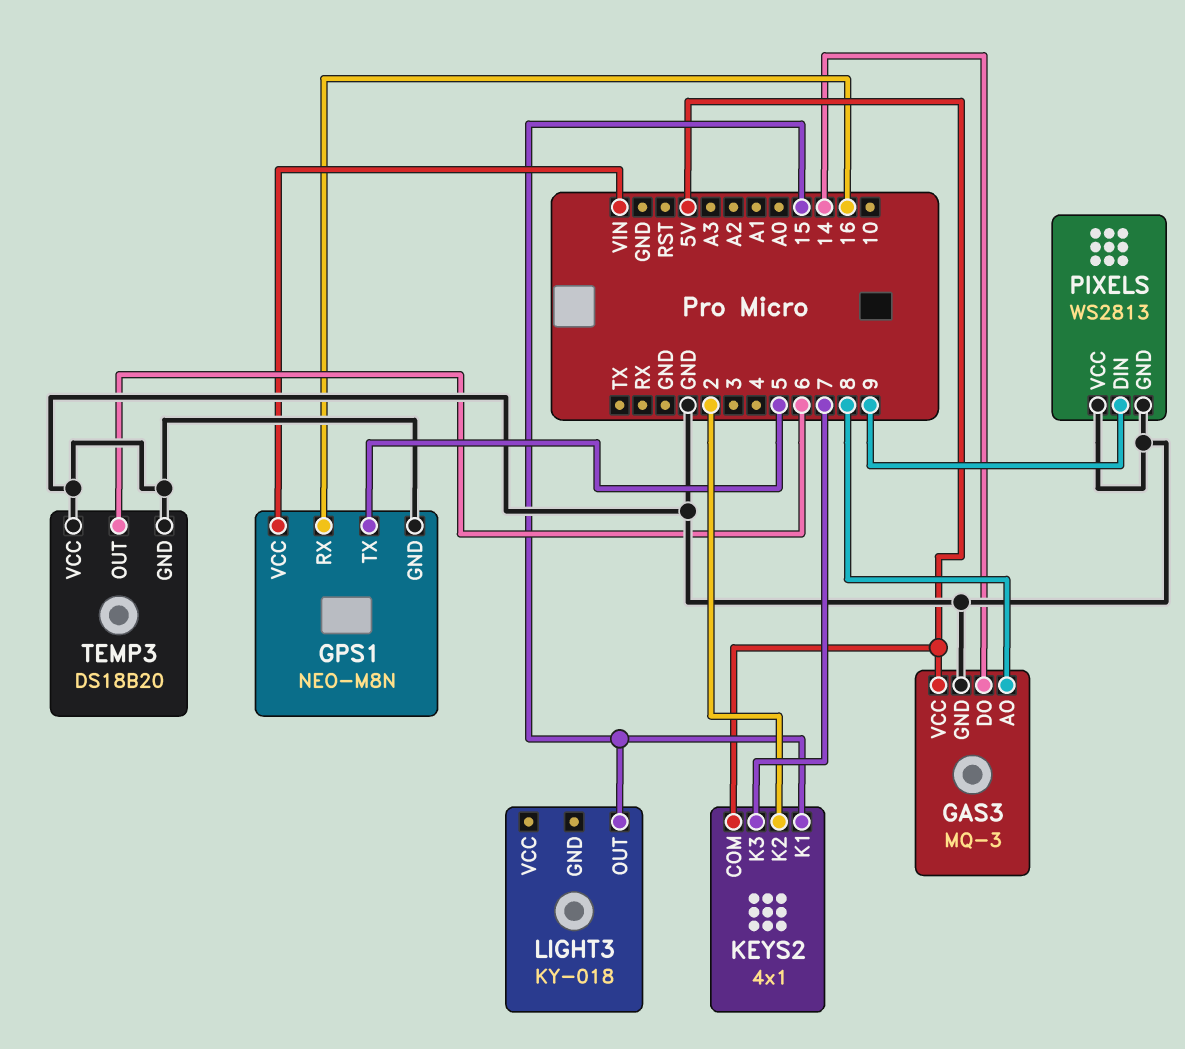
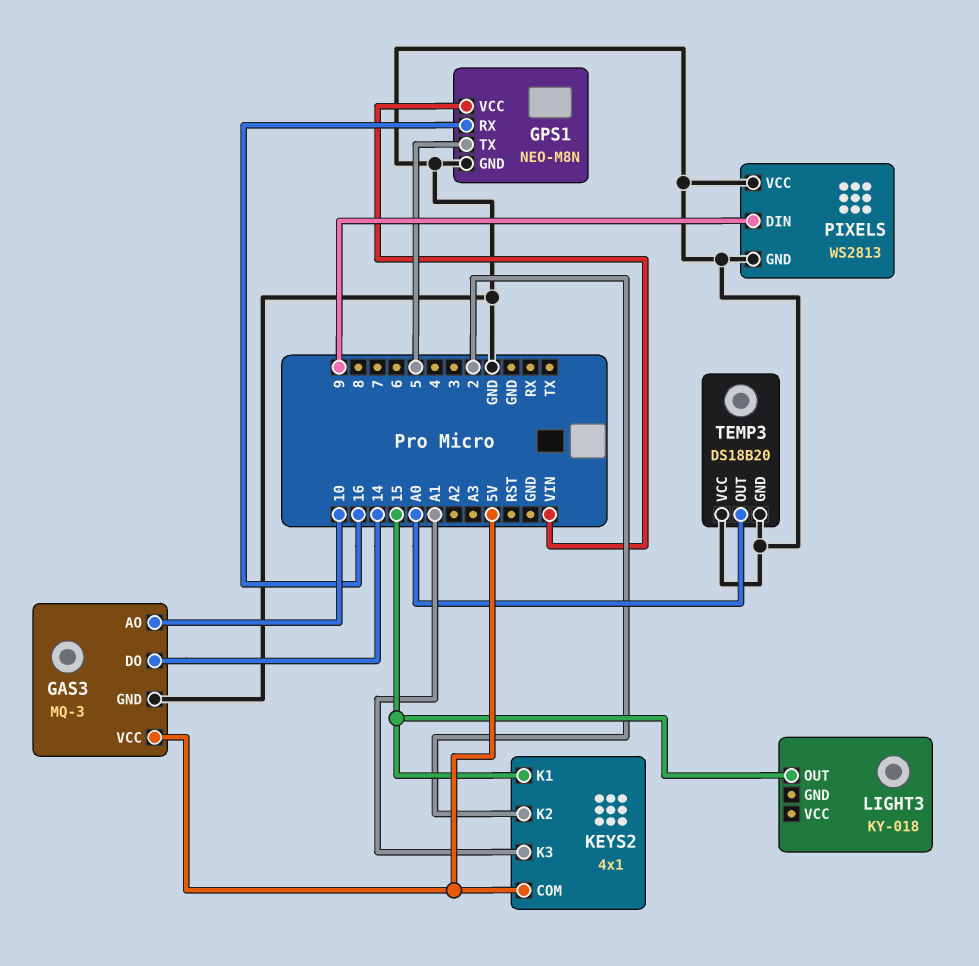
GAS3 pin AO: 8 -> 10
KEYS2 pin K3: 7 -> A1
TEMP3 pin OUT: 6 -> A0

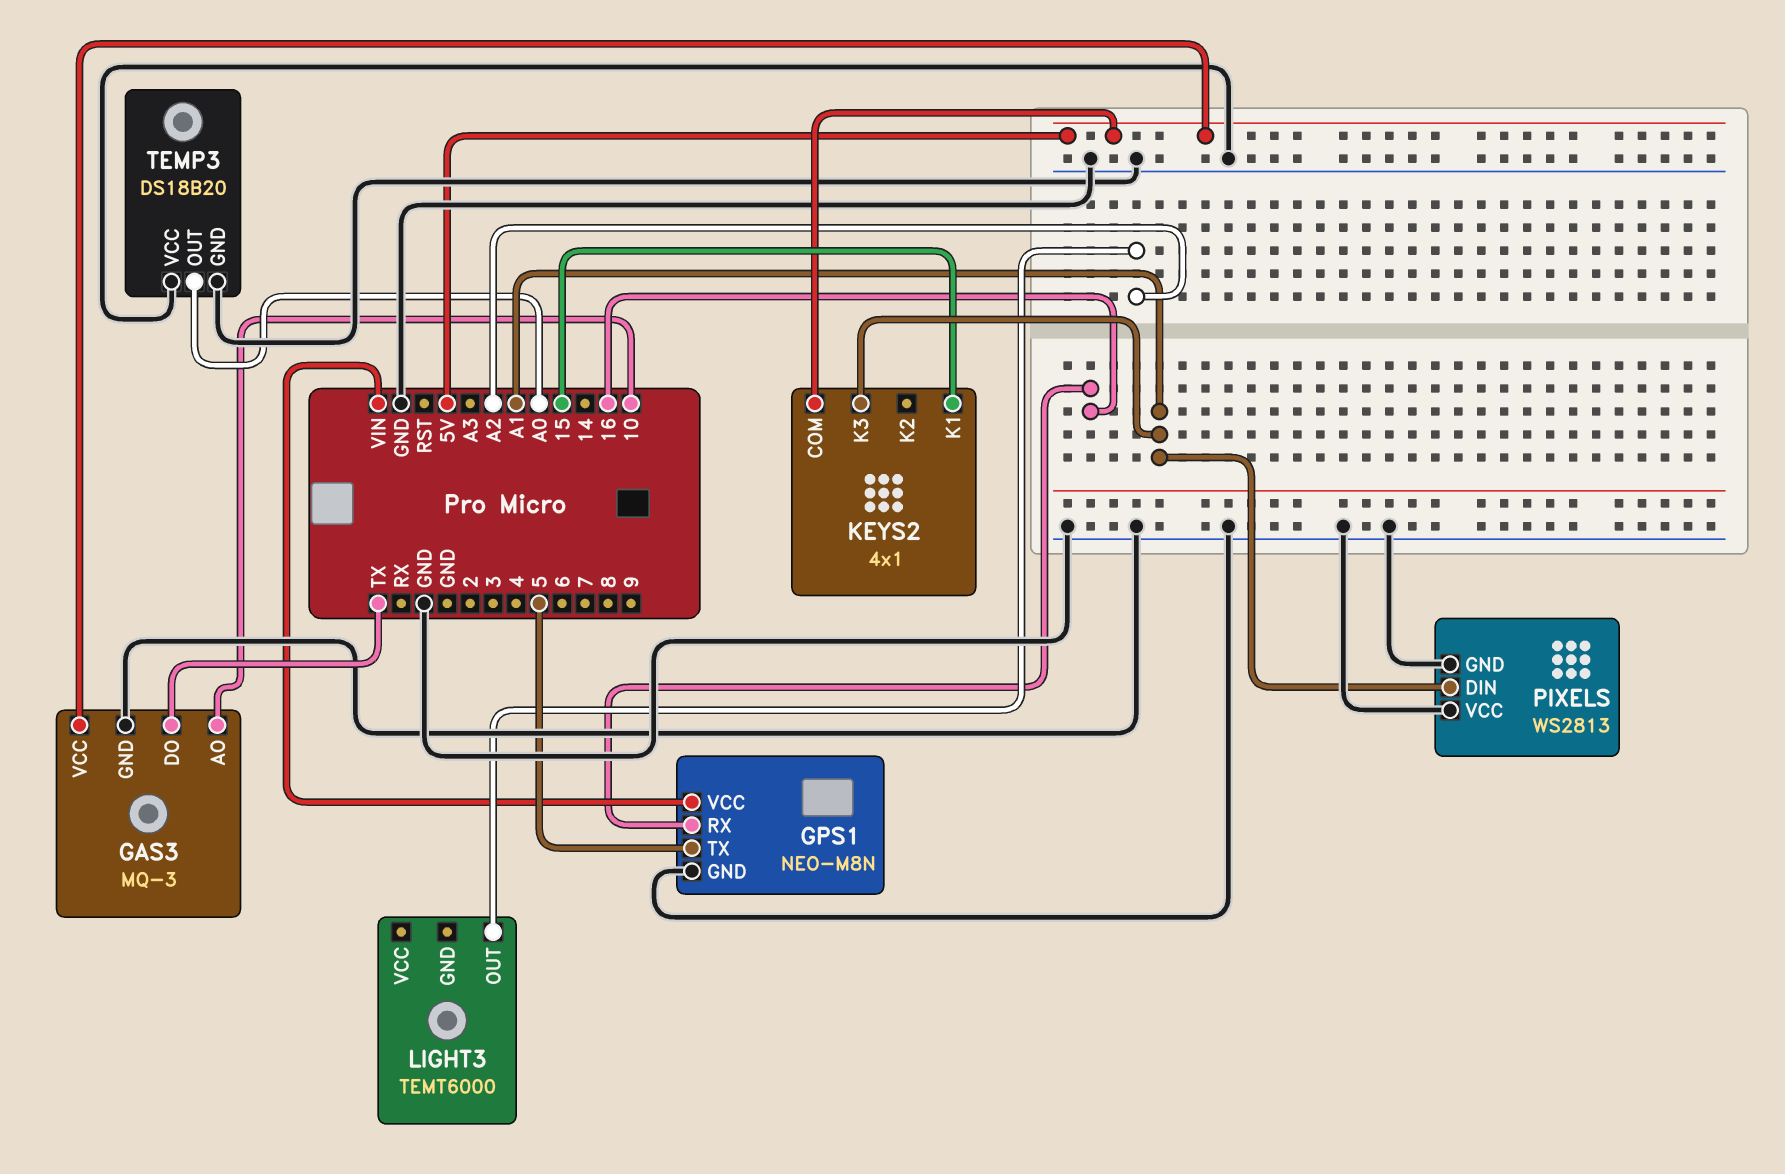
GAS3 pin DO: 14 -> TX
KEYS2 pin K2: 2 -> none
LIGHT3: KY-018 -> TEMT6000
LIGHT3 pin OUT: 15 -> A2
PIXELS pin DIN: 9 -> A1

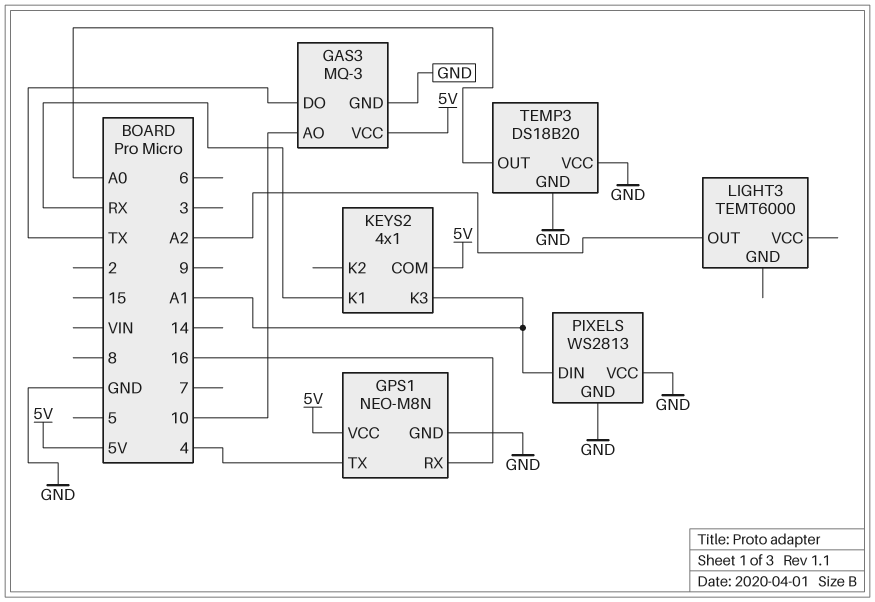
GPS1 pin TX: 5 -> 4
GPS1 pin VCC: VIN -> 5V
KEYS2 pin K1: 15 -> RX

